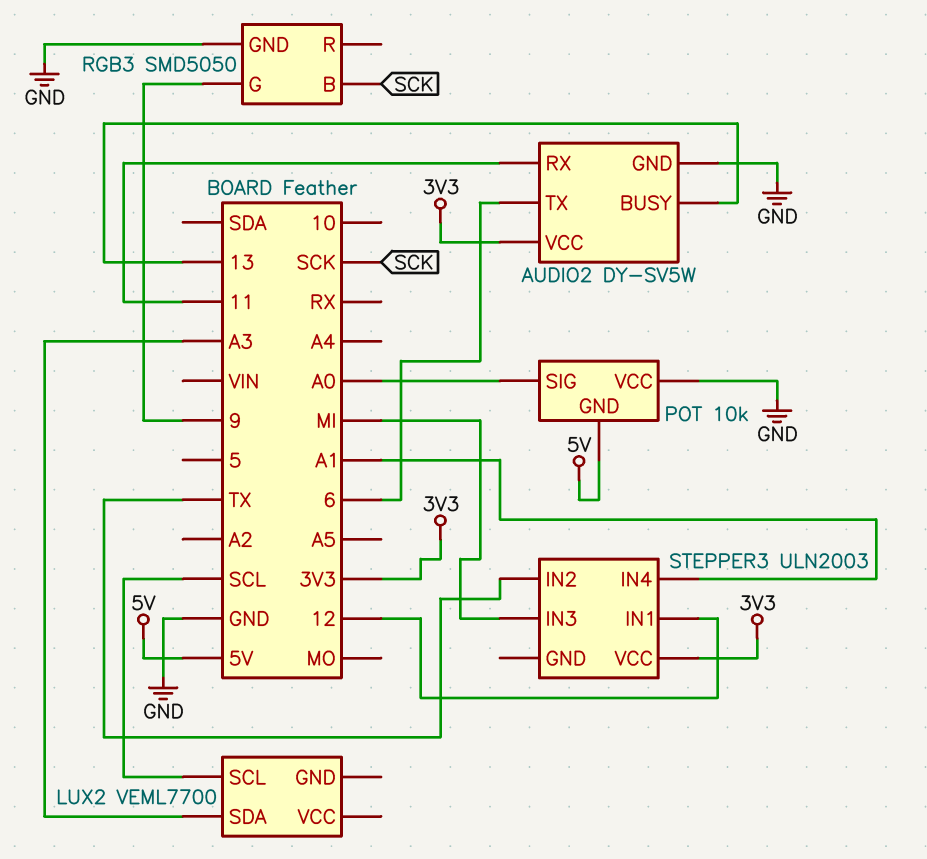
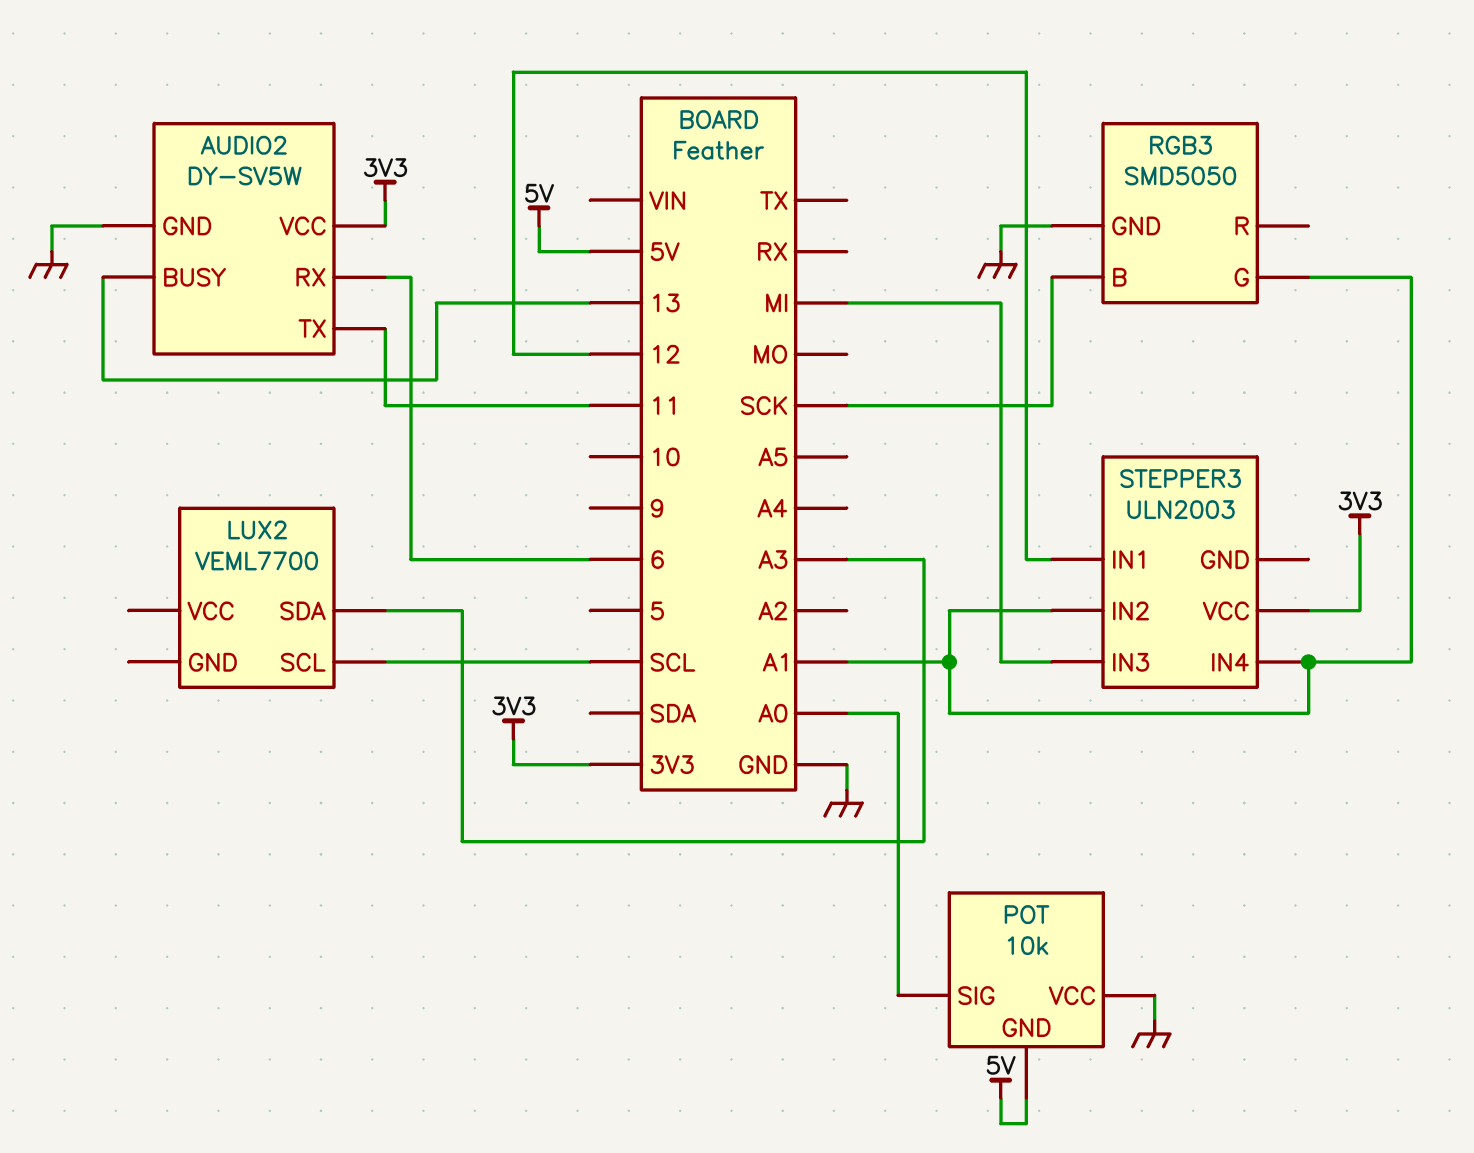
AUDIO2 pin RX: 11 -> 6
AUDIO2 pin TX: 6 -> 11
RGB3 pin G: 9 -> A1
STEPPER3 pin IN2: TX -> A1

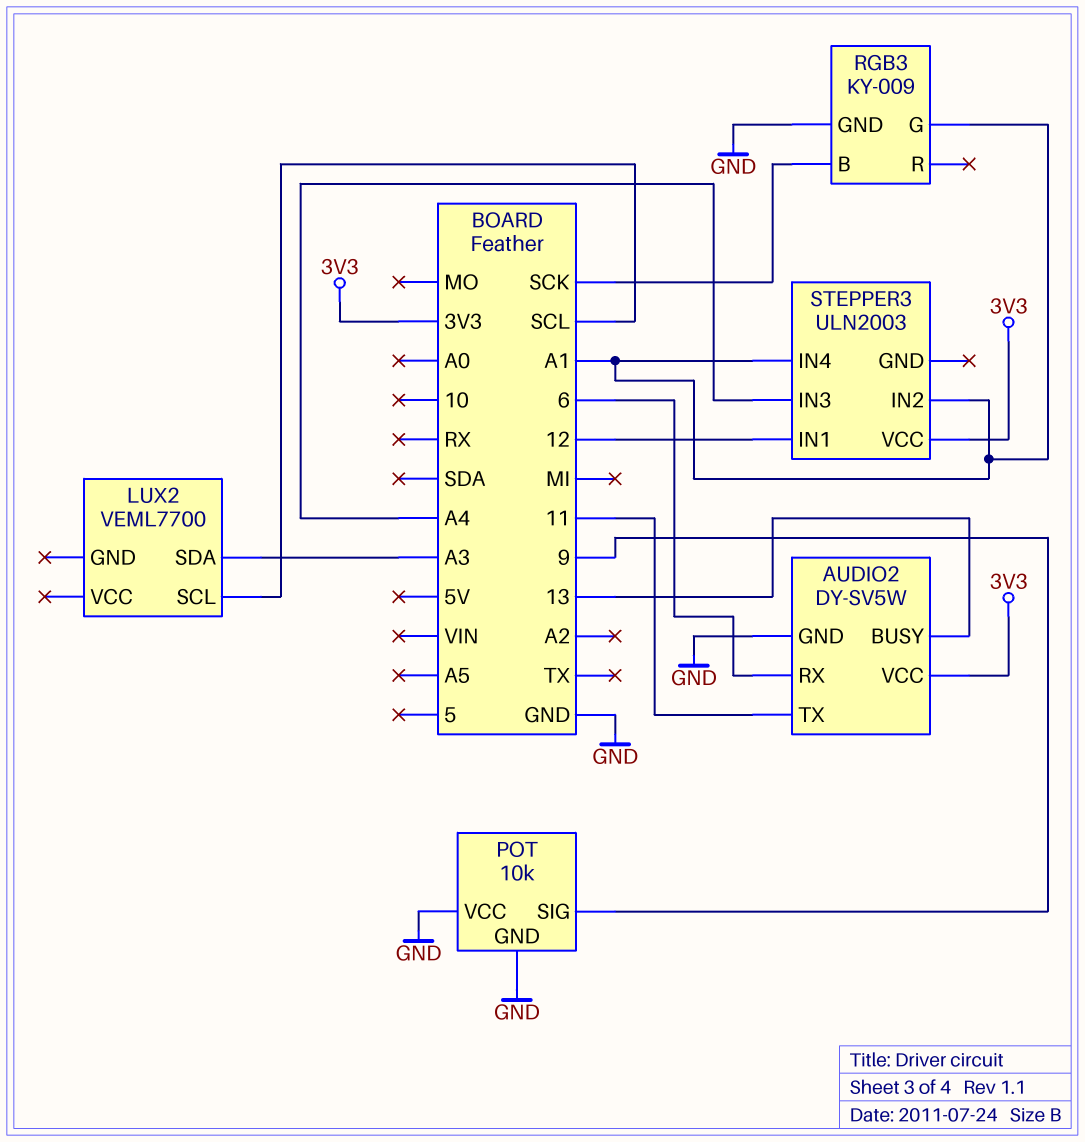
POT pin GND: 5V -> GND
POT pin SIG: A0 -> 9
RGB3: SMD5050 -> KY-009
STEPPER3 pin IN3: MI -> A4

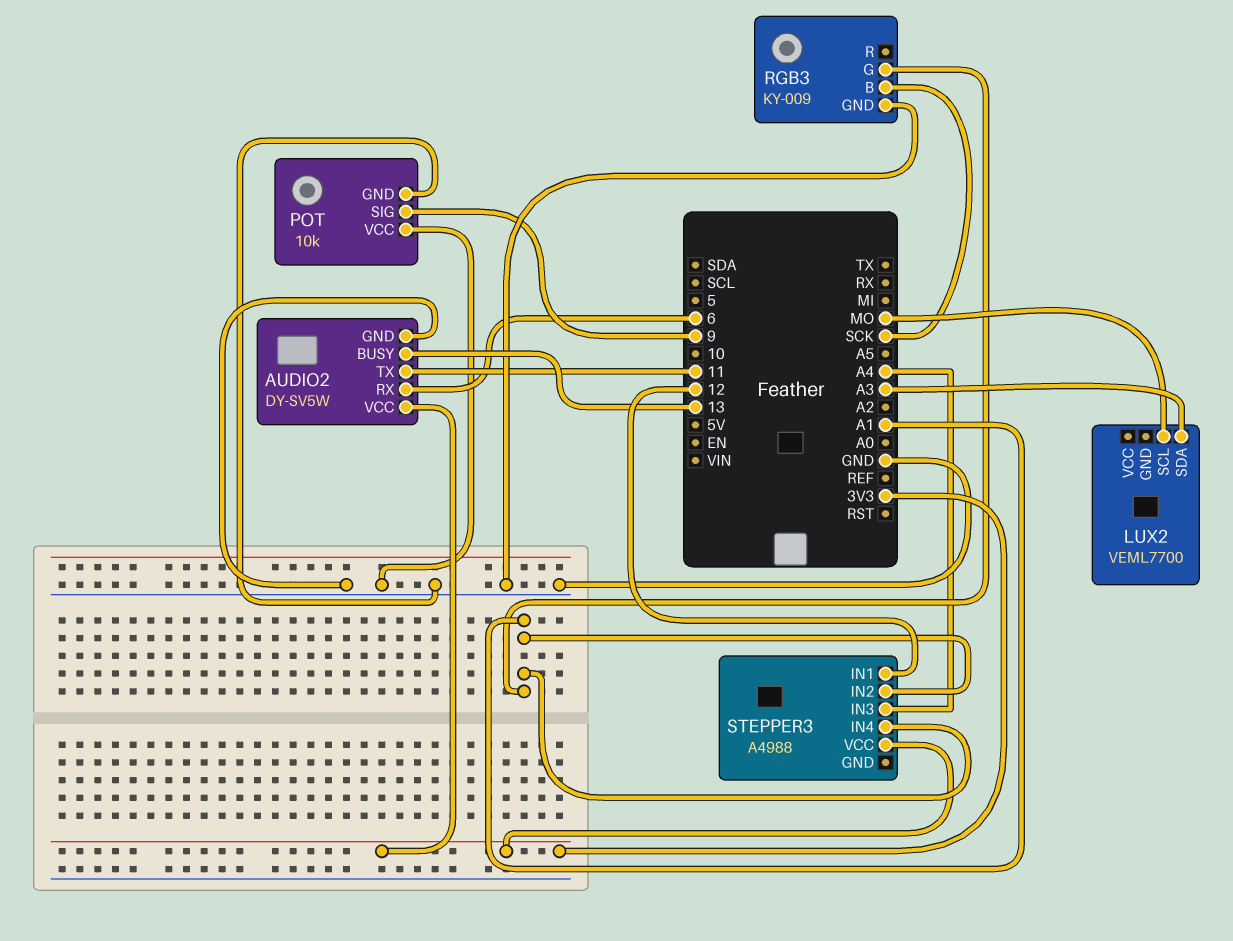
LUX2 pin SCL: SCL -> MO
STEPPER3: ULN2003 -> A4988

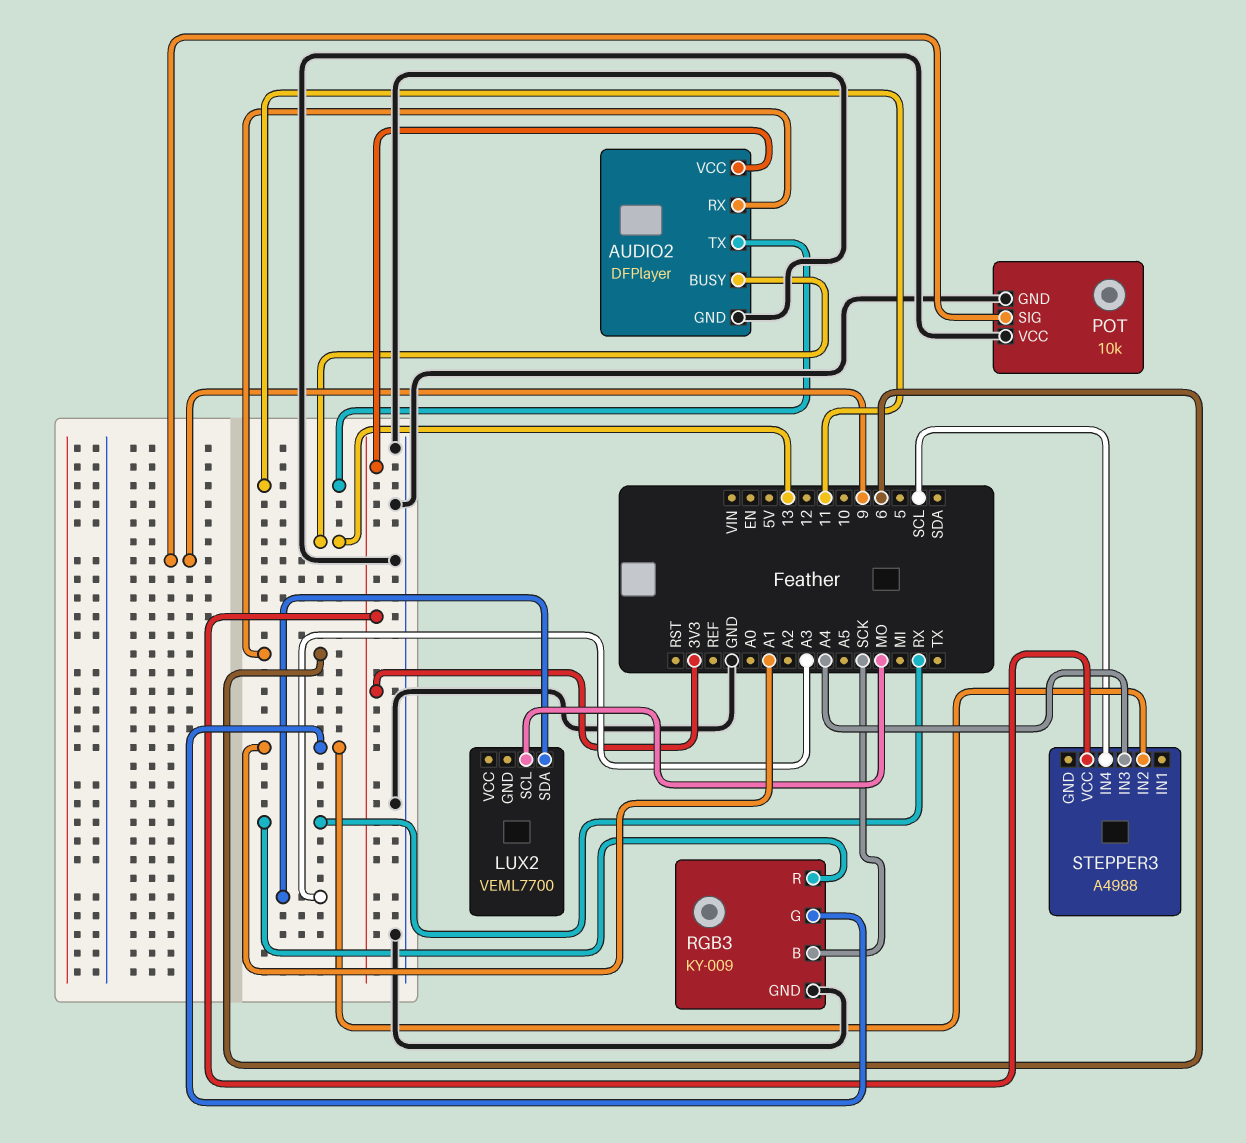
AUDIO2: DY-SV5W -> DFPlayer
RGB3 pin R: none -> RX
STEPPER3 pin IN1: 12 -> none
STEPPER3 pin IN4: A1 -> SCL

